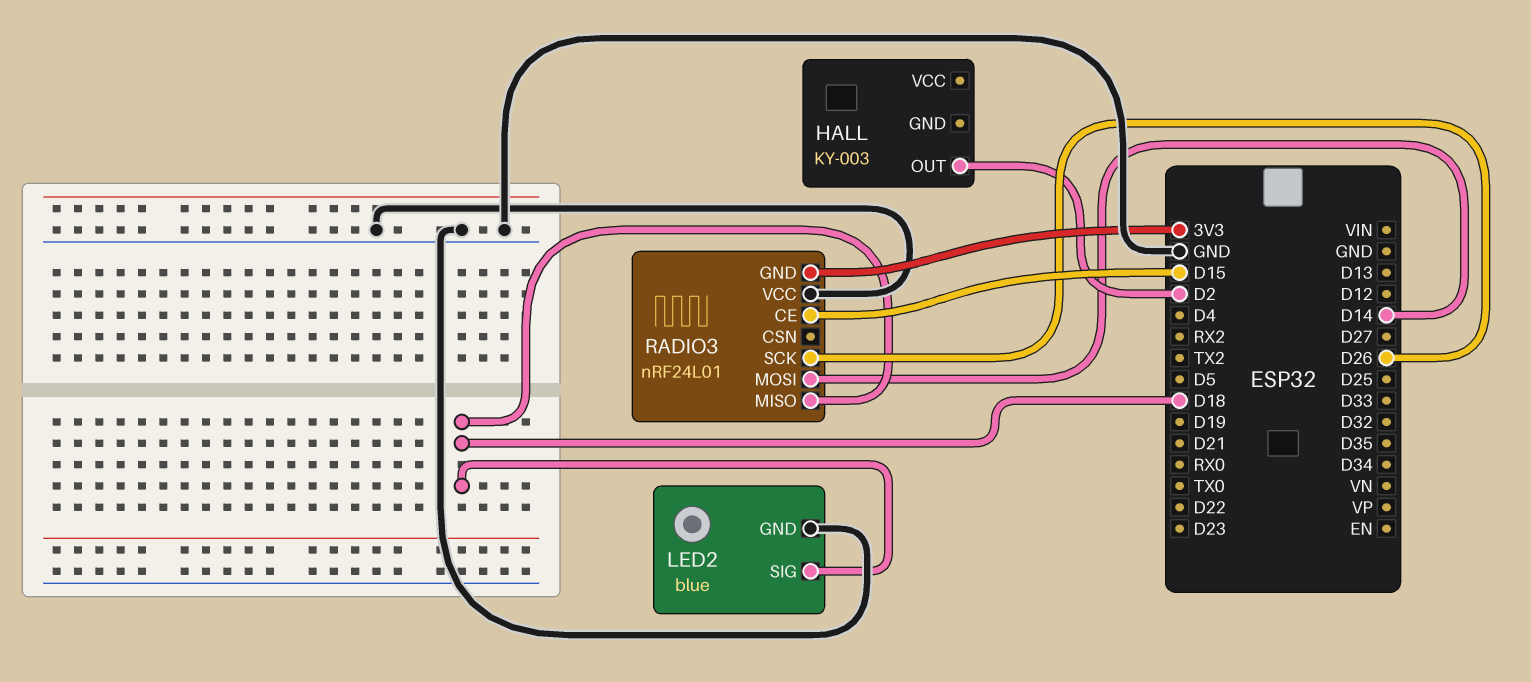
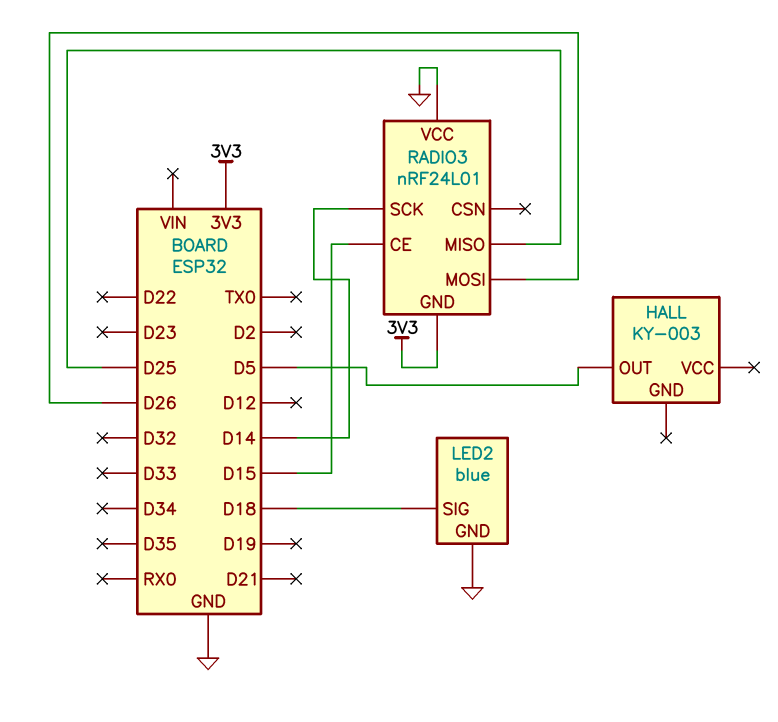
HALL pin OUT: D2 -> D5
RADIO3 pin MISO: D18 -> D25
RADIO3 pin MOSI: D14 -> D26
RADIO3 pin SCK: D26 -> D14

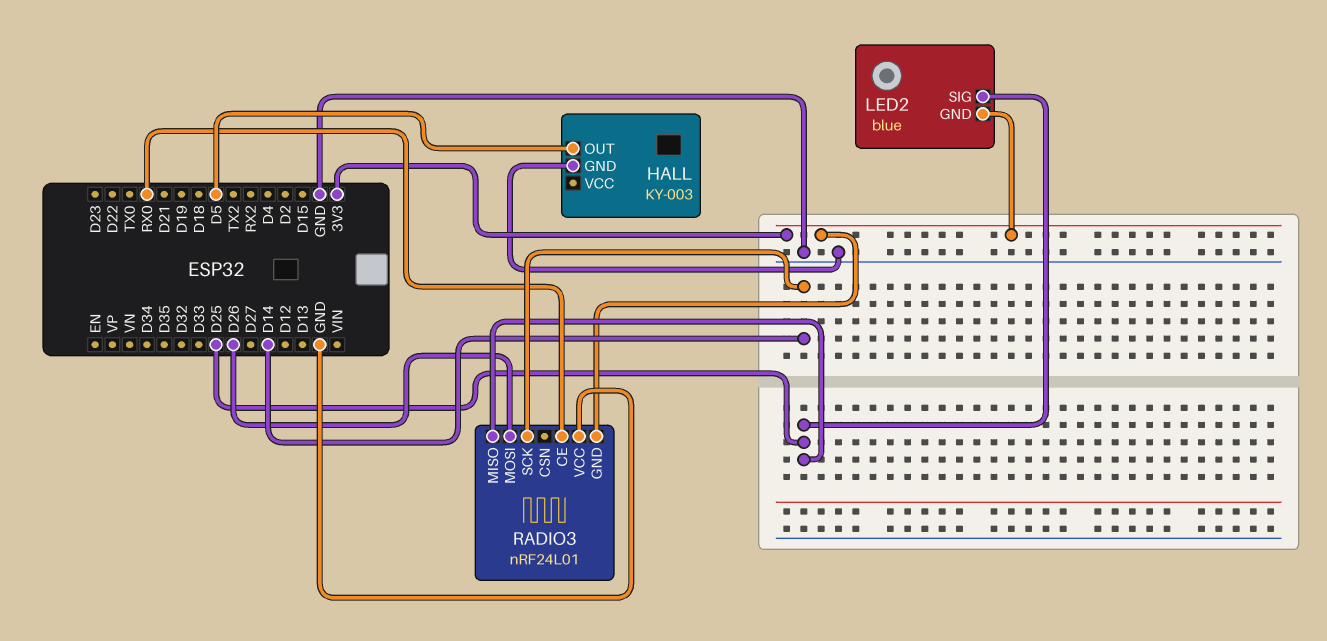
HALL pin GND: none -> GND
LED2 pin GND: GND -> 3V3
LED2 pin SIG: D18 -> D25
RADIO3 pin CE: D15 -> RX0

